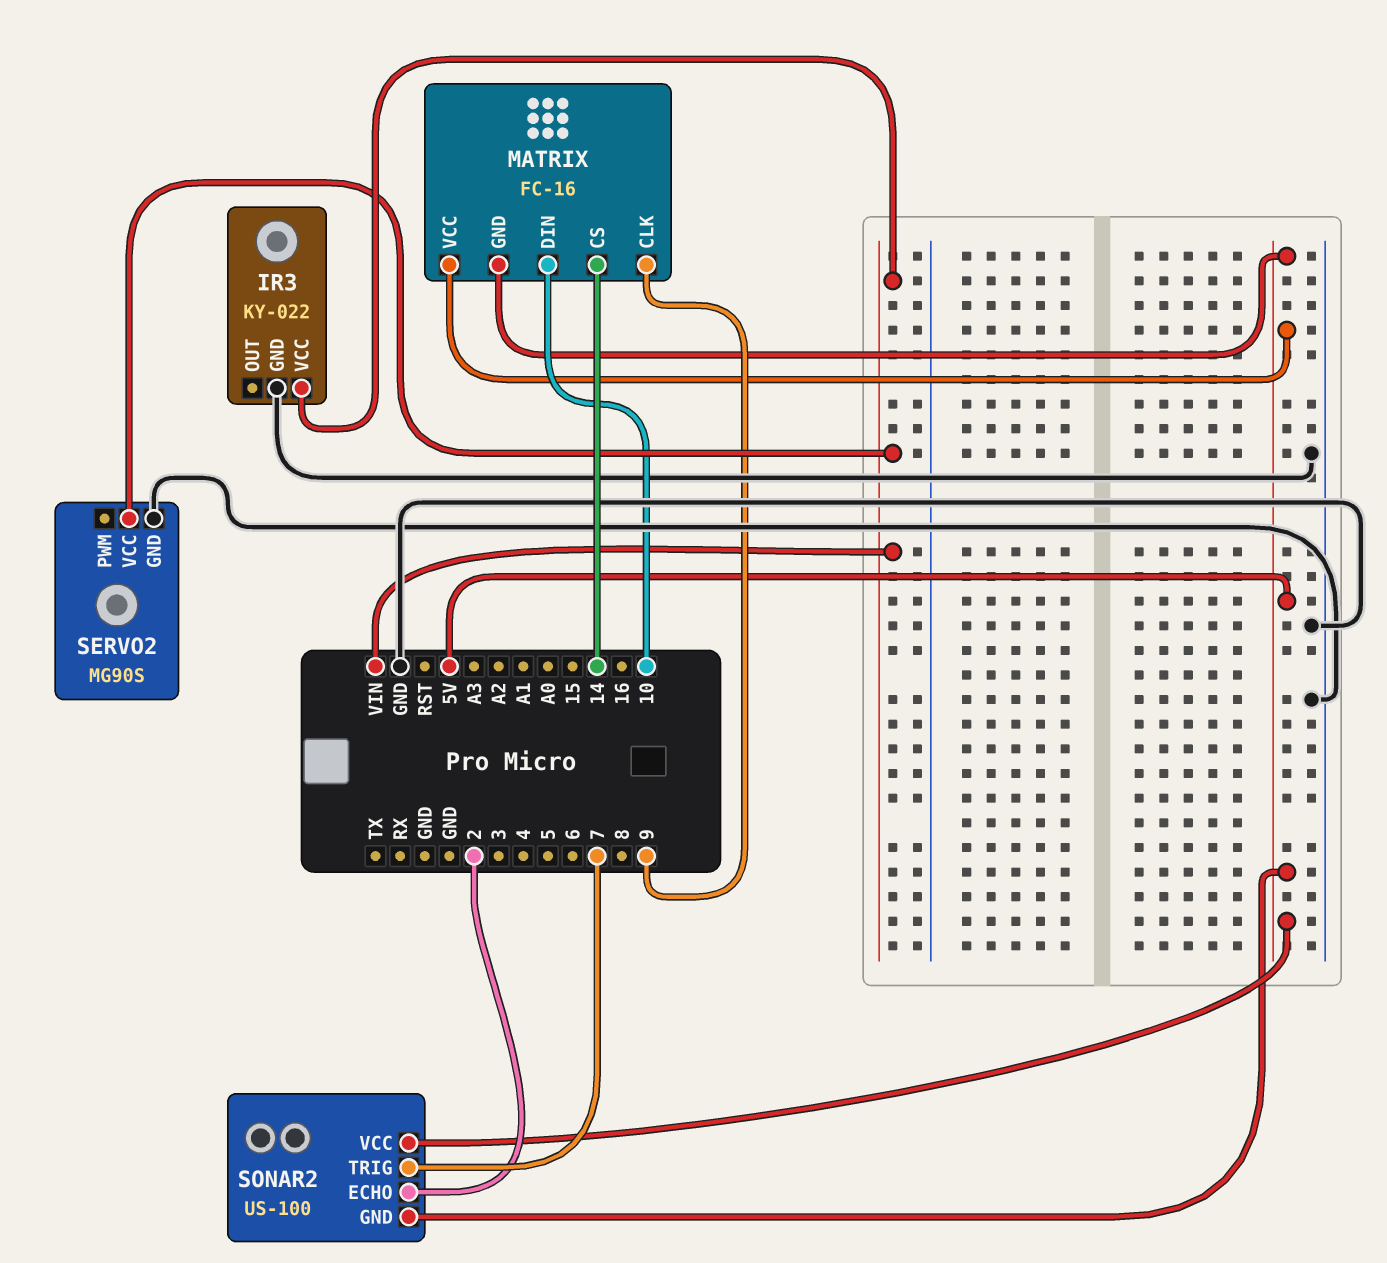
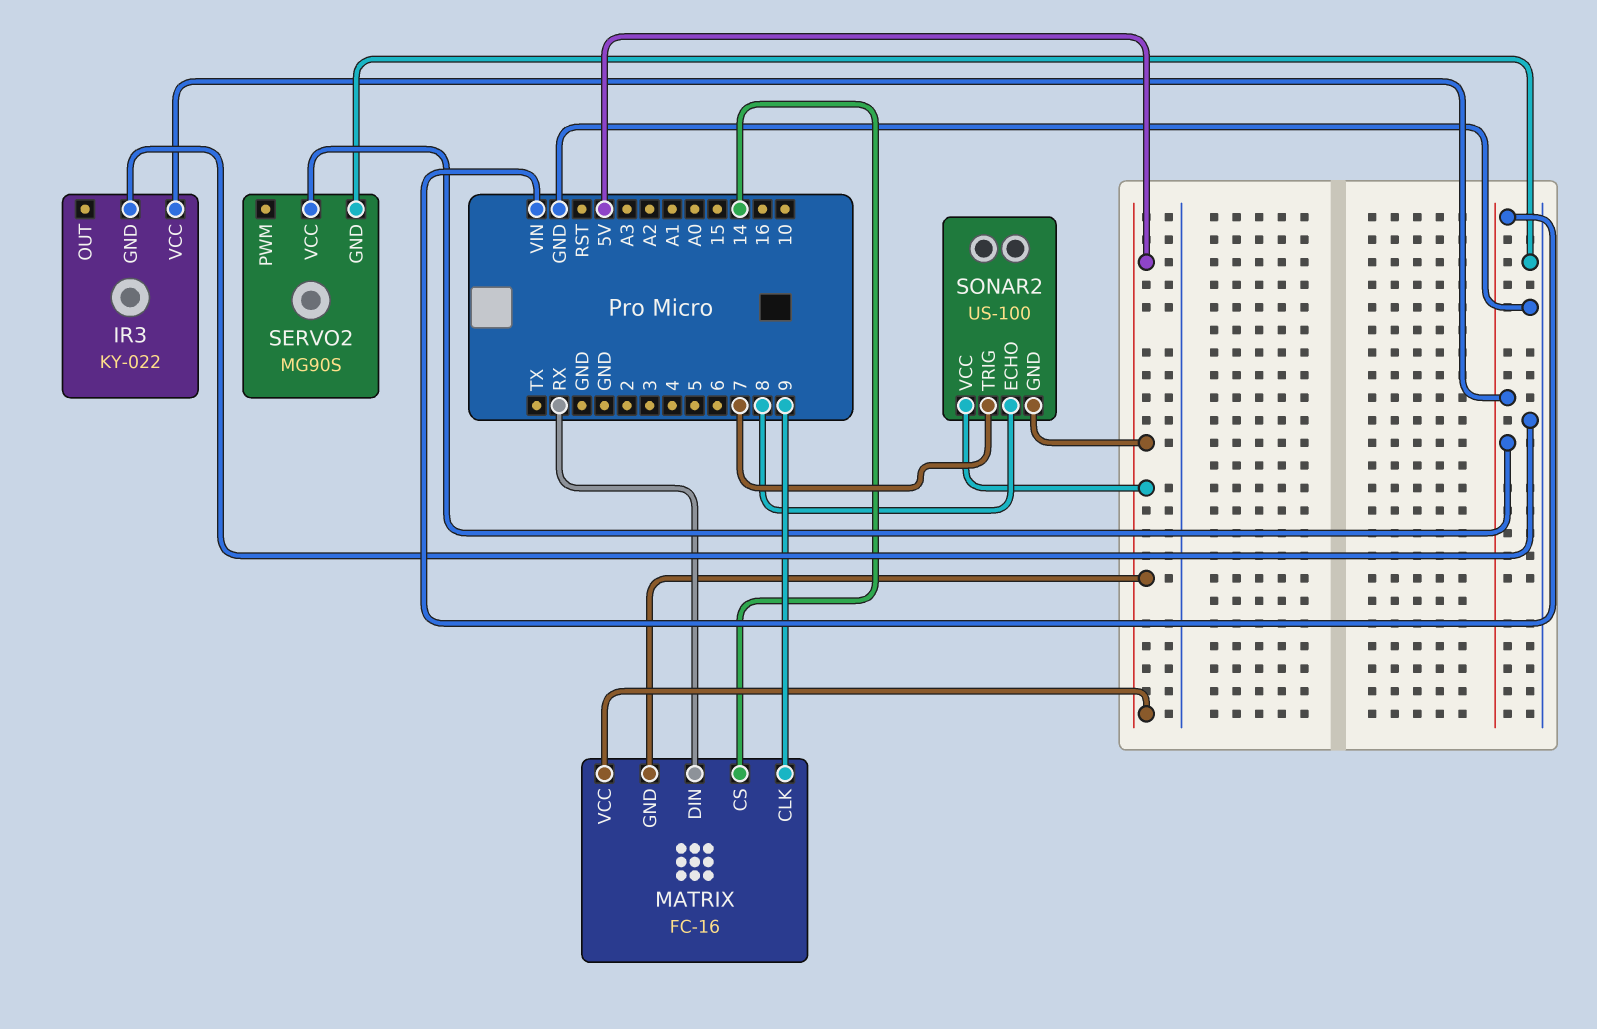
MATRIX pin DIN: 10 -> RX
SONAR2 pin ECHO: 2 -> 8

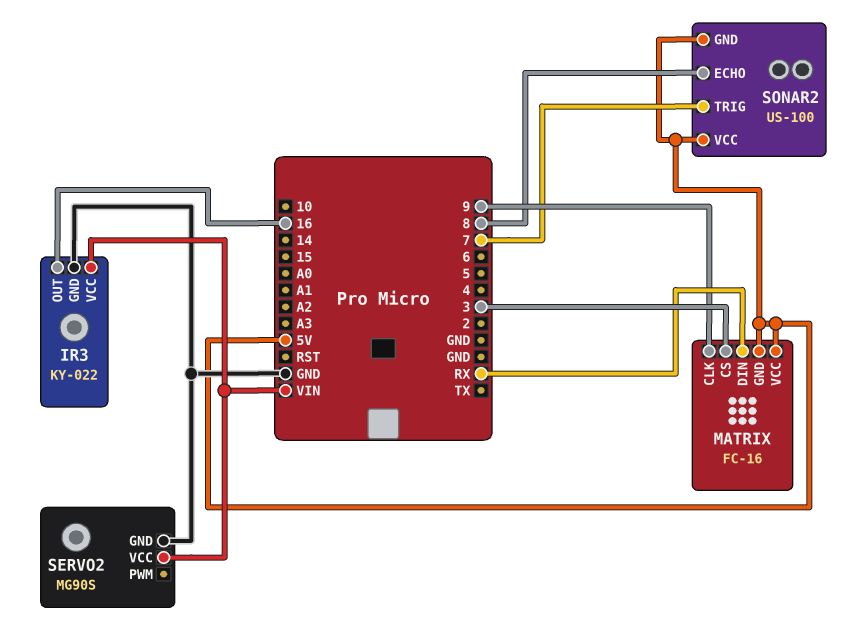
IR3 pin OUT: none -> 16
MATRIX pin CS: 14 -> 3

